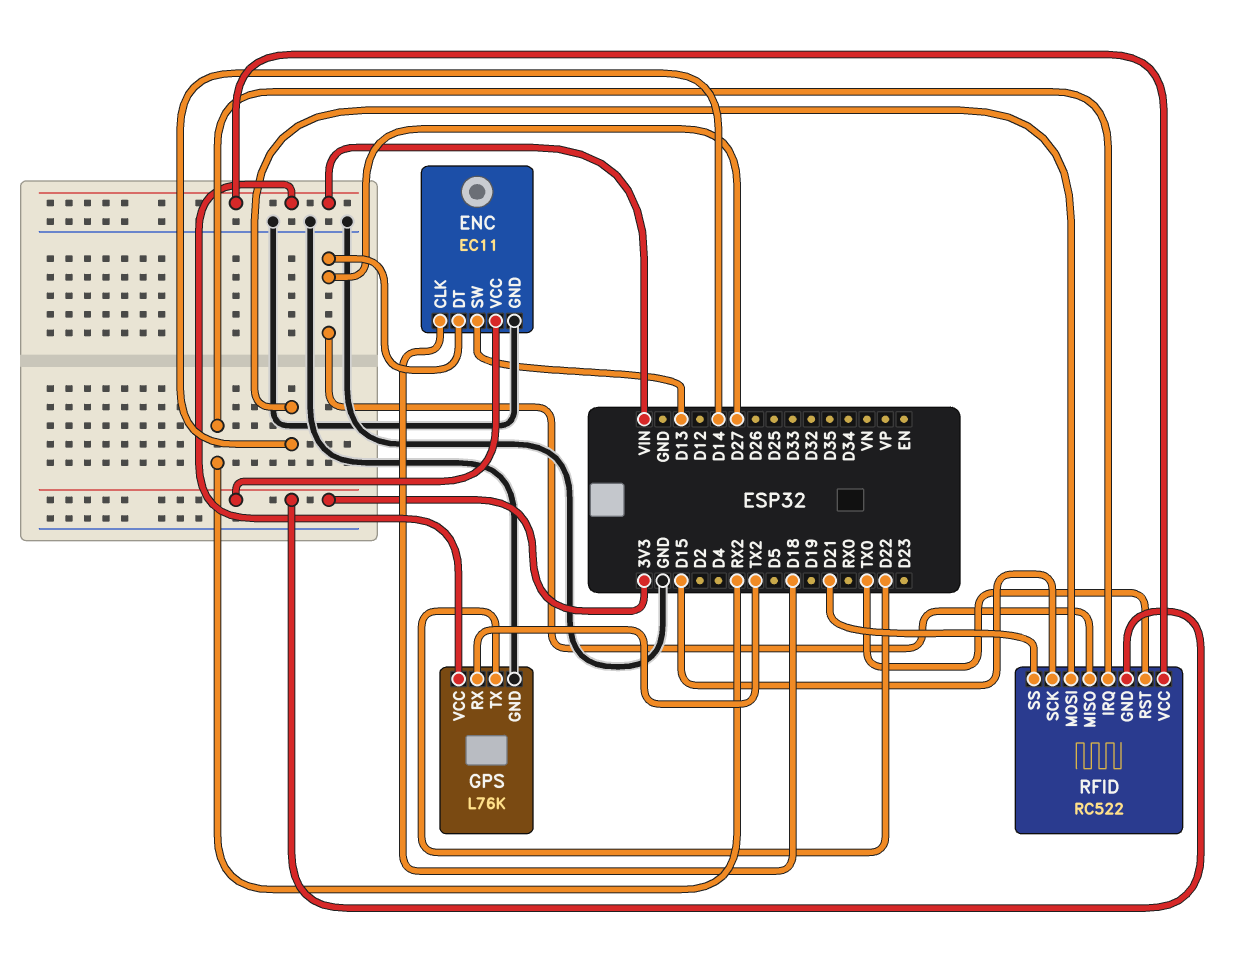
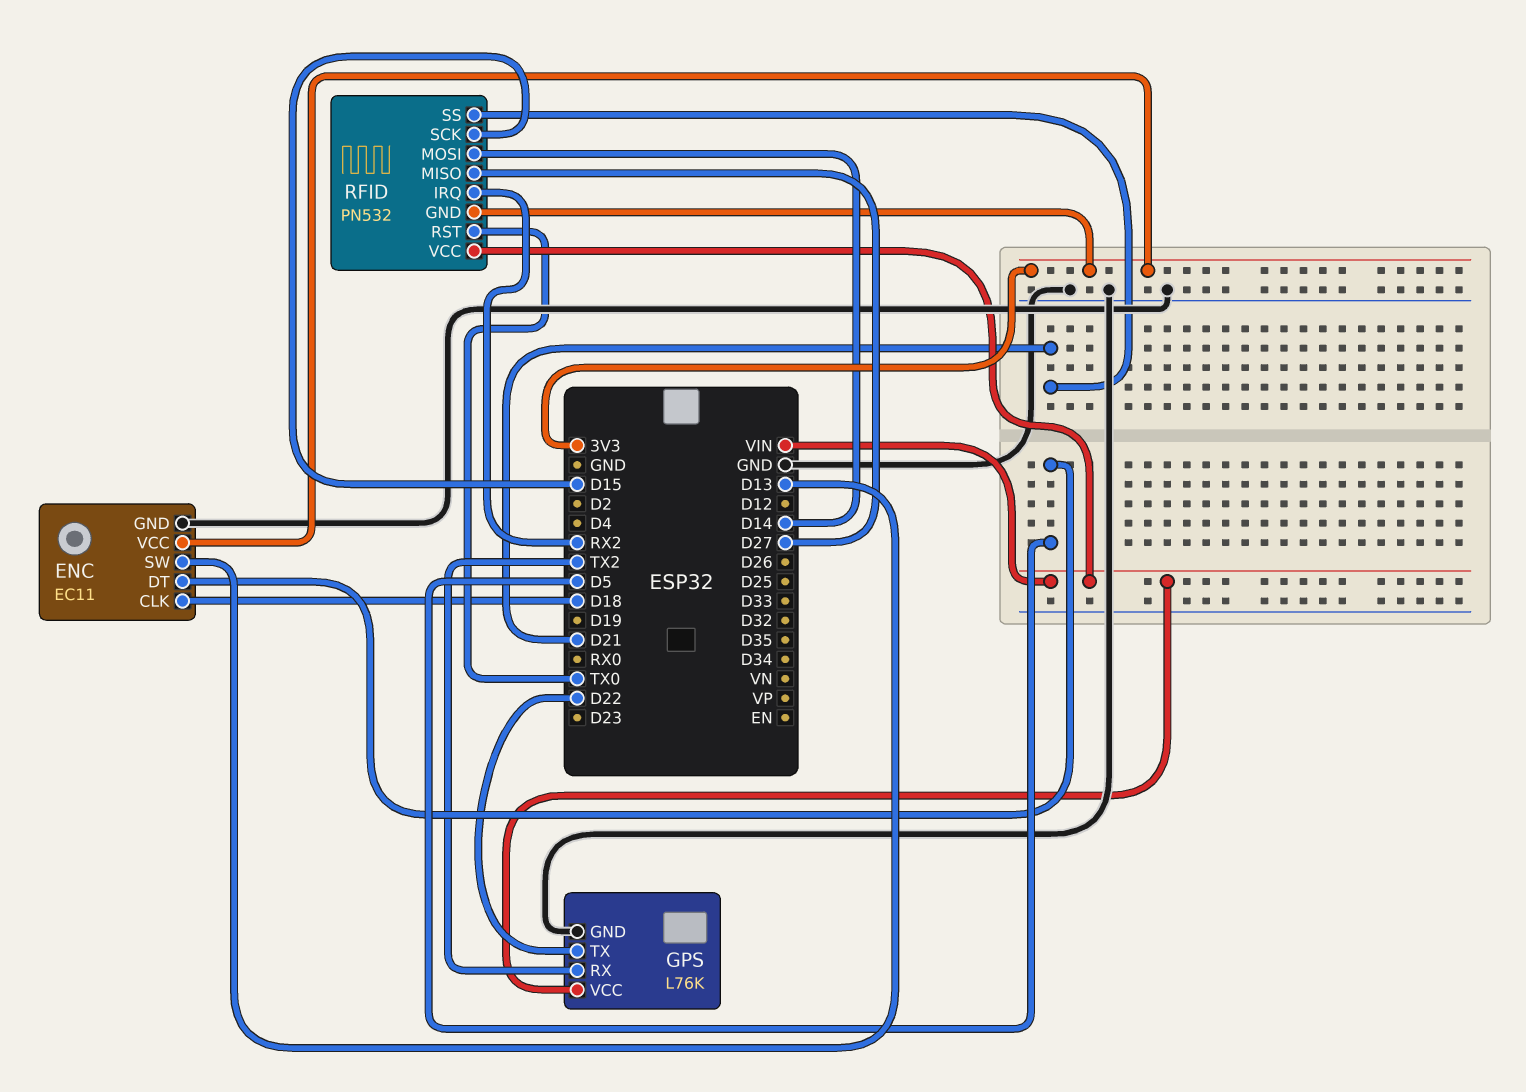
ENC pin DT: D27 -> D5
RFID: RC522 -> PN532

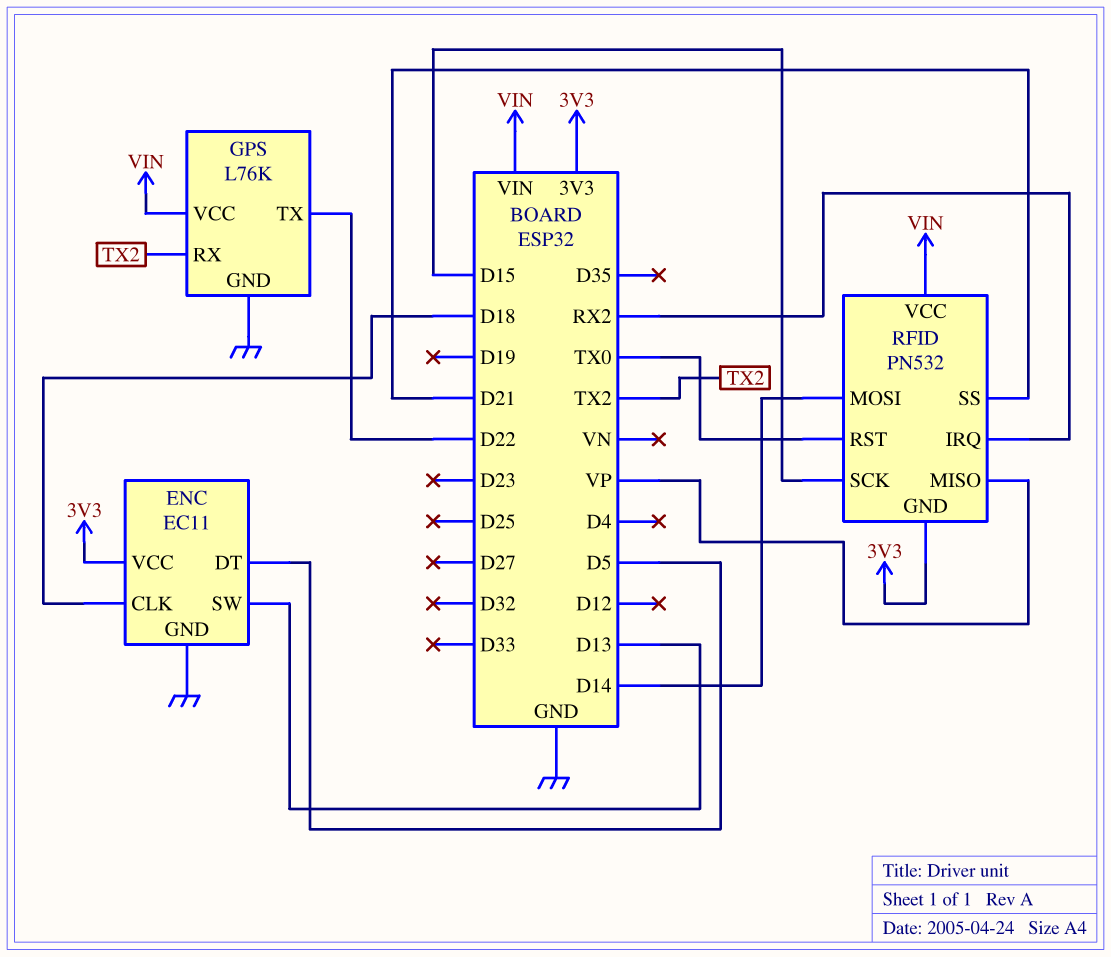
RFID pin MISO: D27 -> VP

